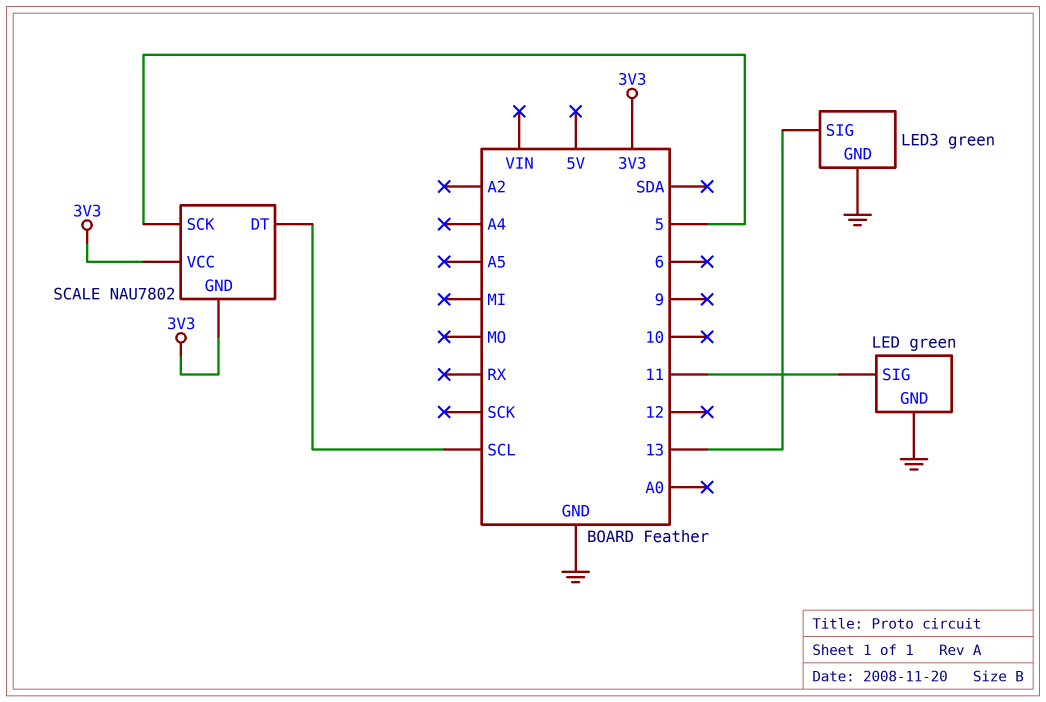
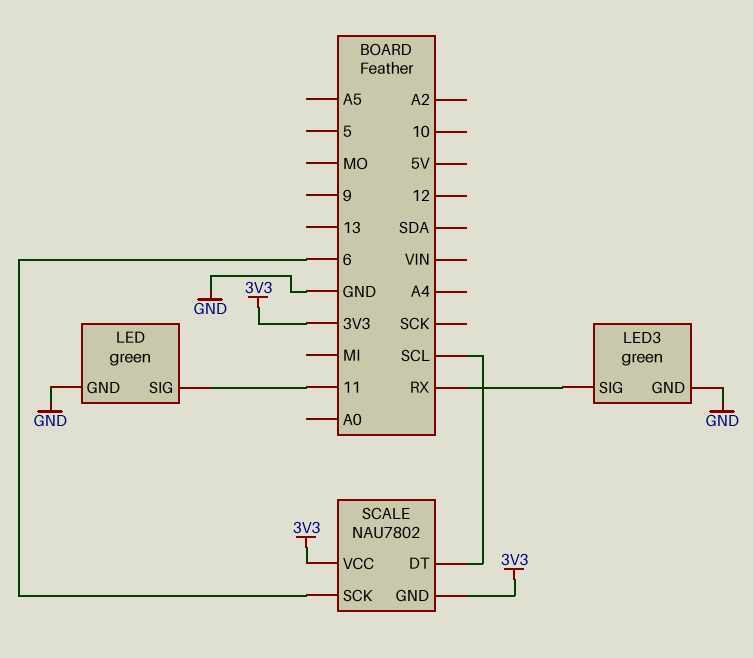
LED3 pin SIG: 13 -> RX
SCALE pin SCK: 5 -> 6

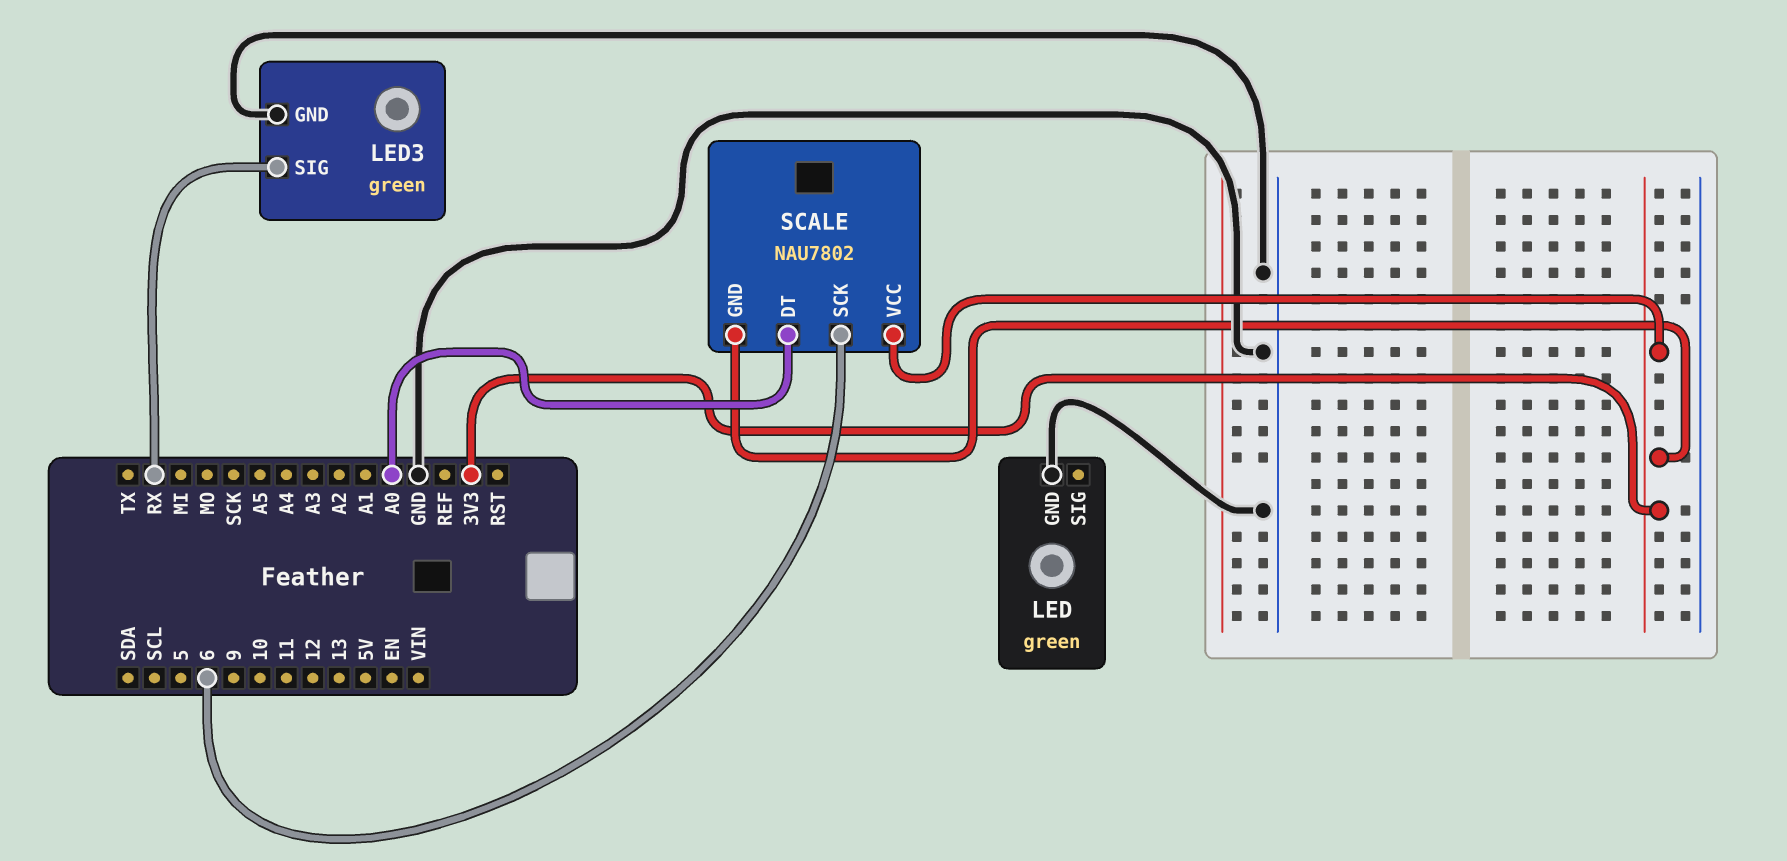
LED pin SIG: 11 -> none
SCALE pin DT: SCL -> A0

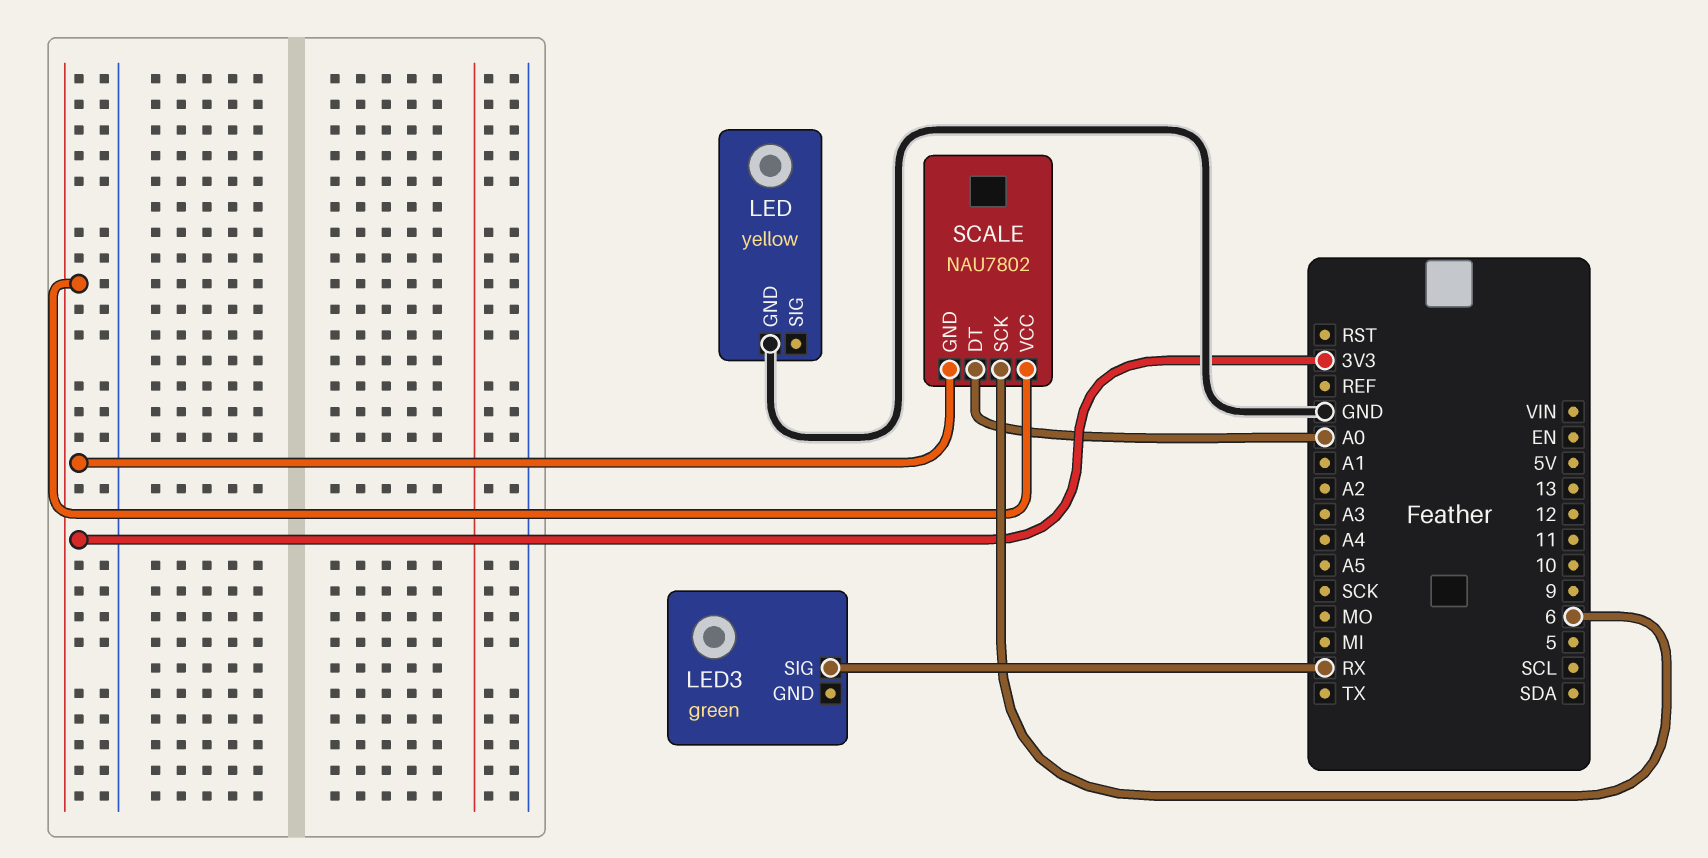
LED: green -> yellow
LED3 pin GND: GND -> none

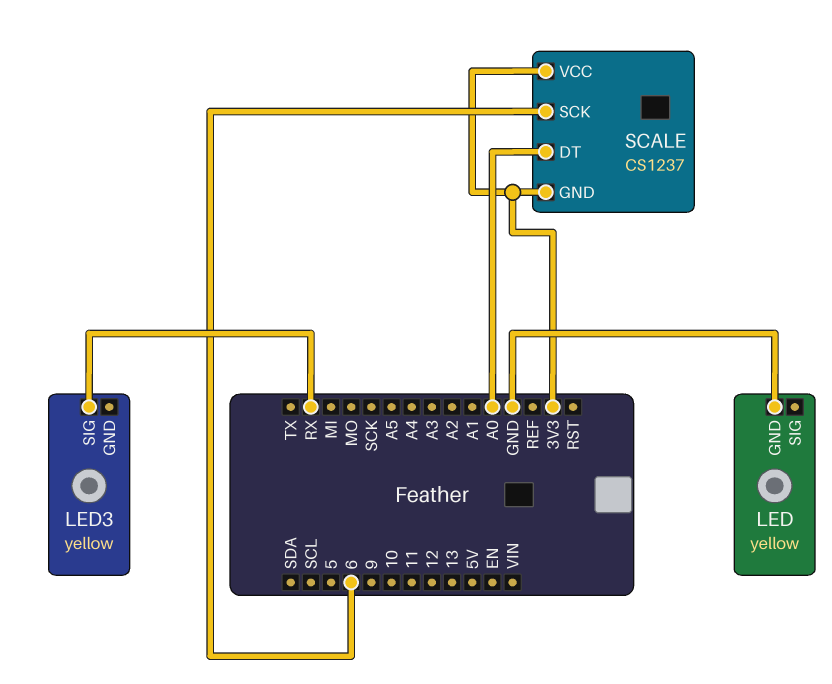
LED3: green -> yellow
SCALE: NAU7802 -> CS1237

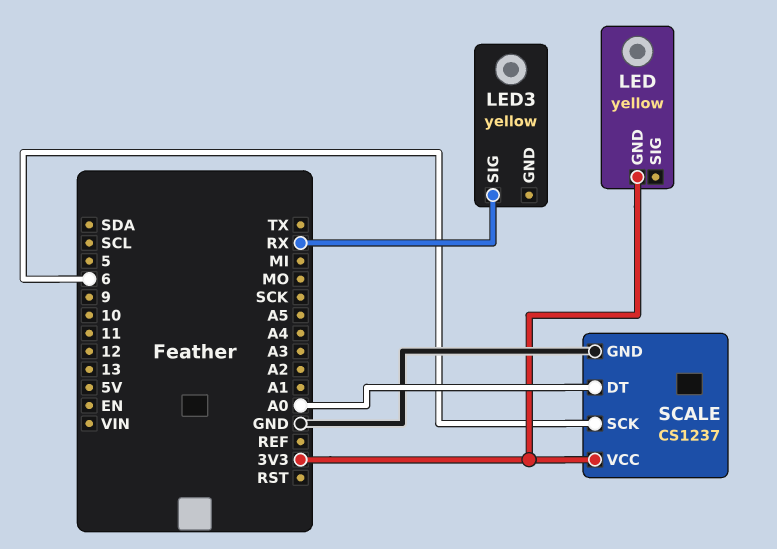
LED pin GND: GND -> 3V3
SCALE pin GND: 3V3 -> GND

